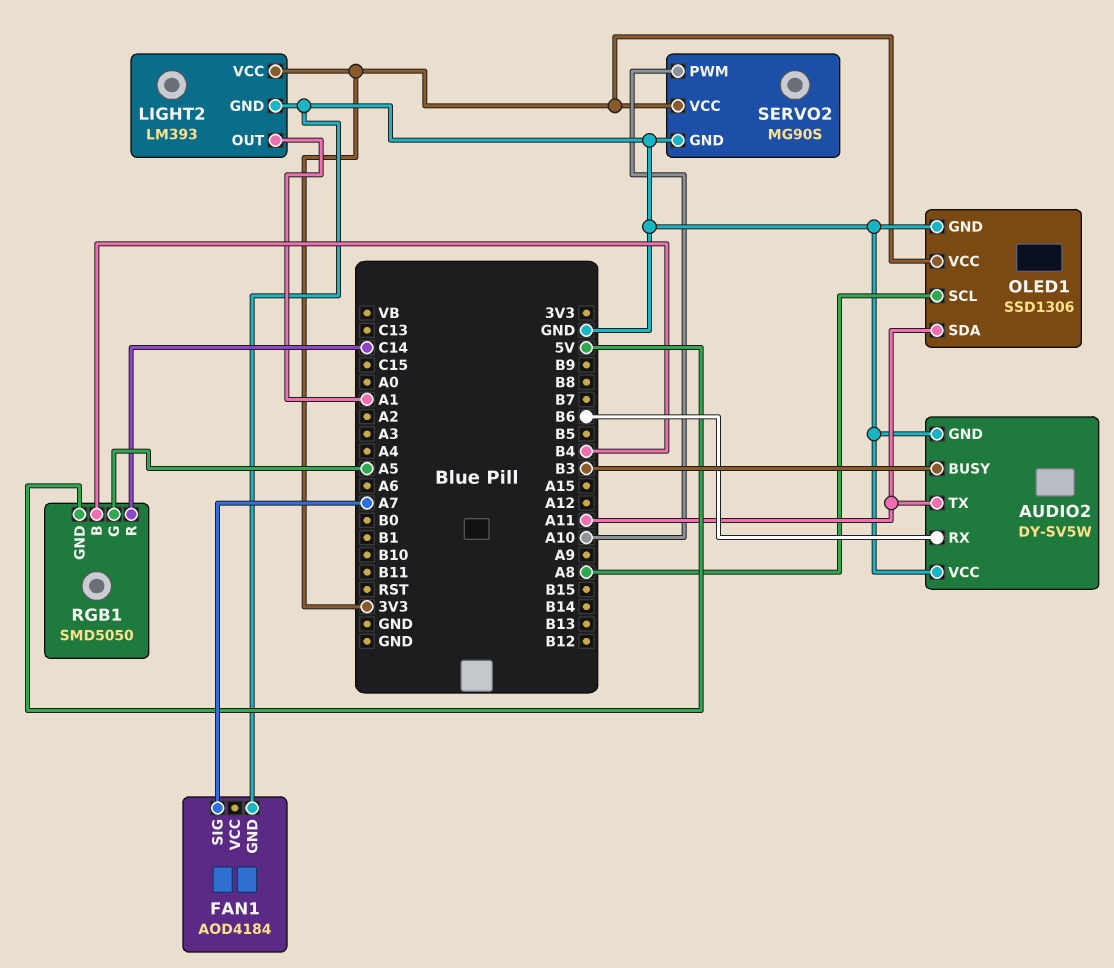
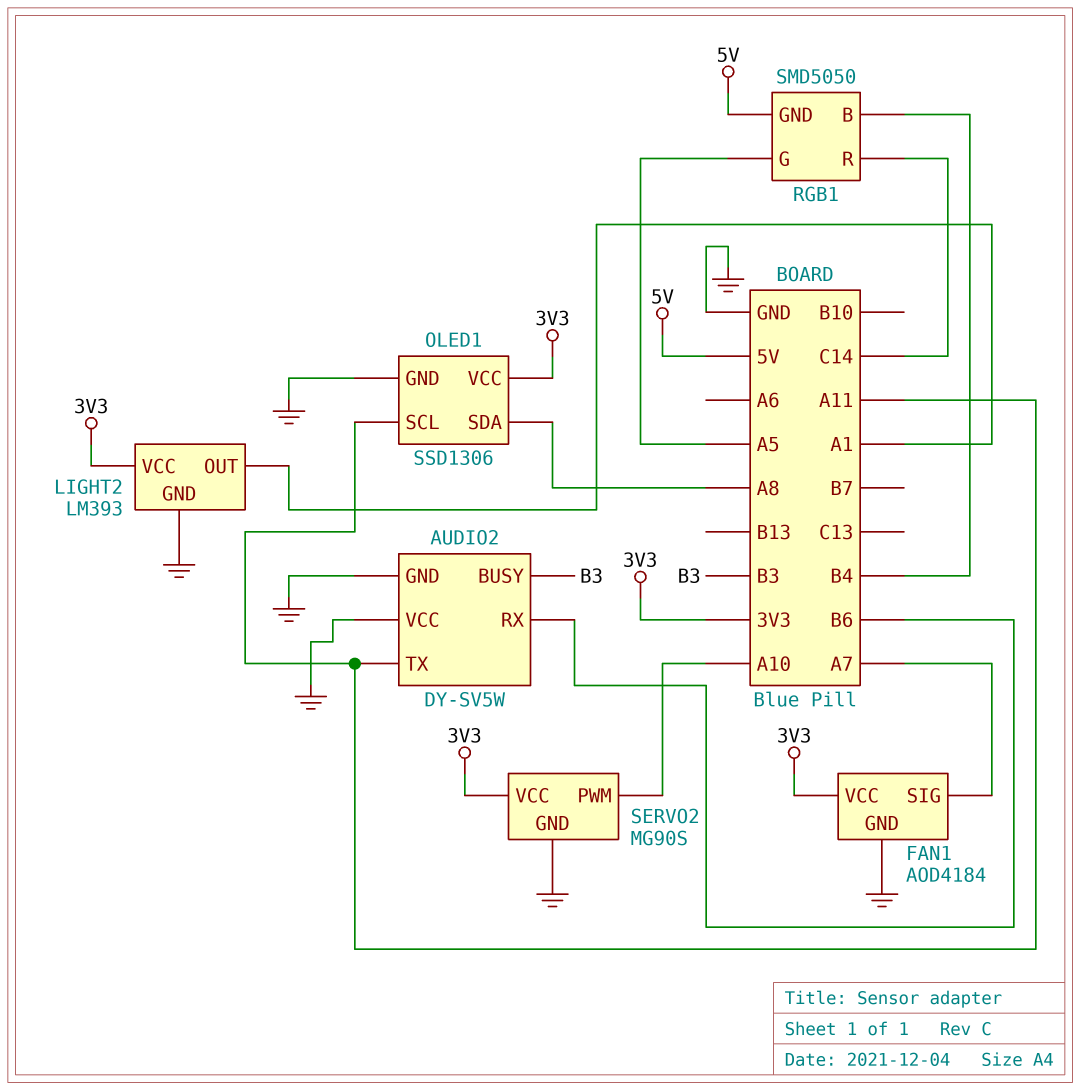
FAN1 pin VCC: none -> 3V3
OLED1 pin SCL: A8 -> A11
OLED1 pin SDA: A11 -> A8

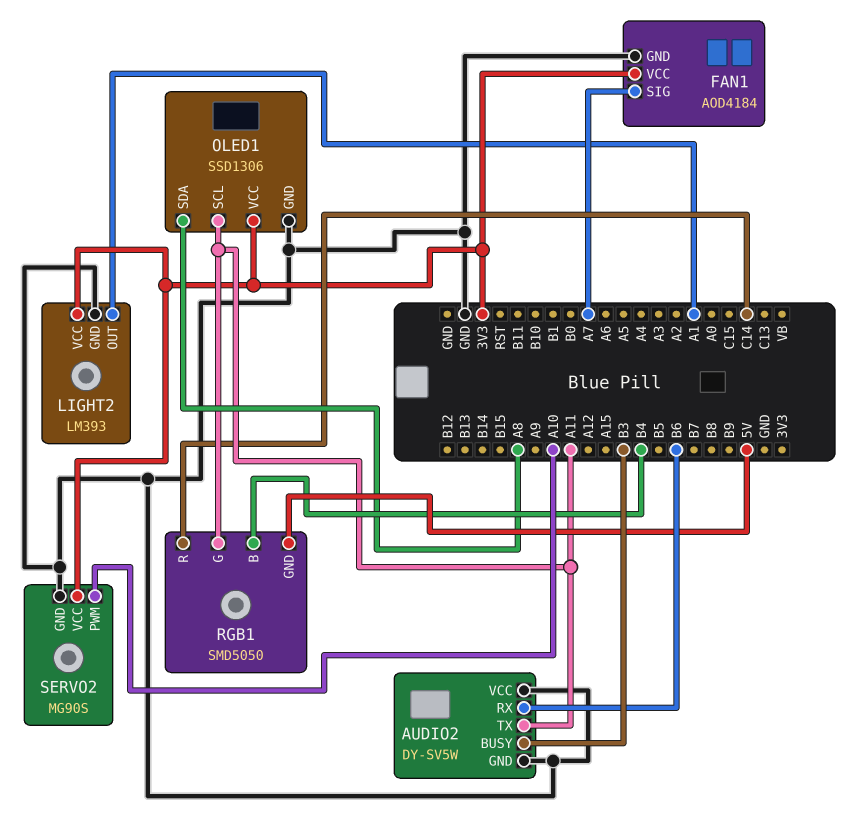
RGB1 pin G: A5 -> A11

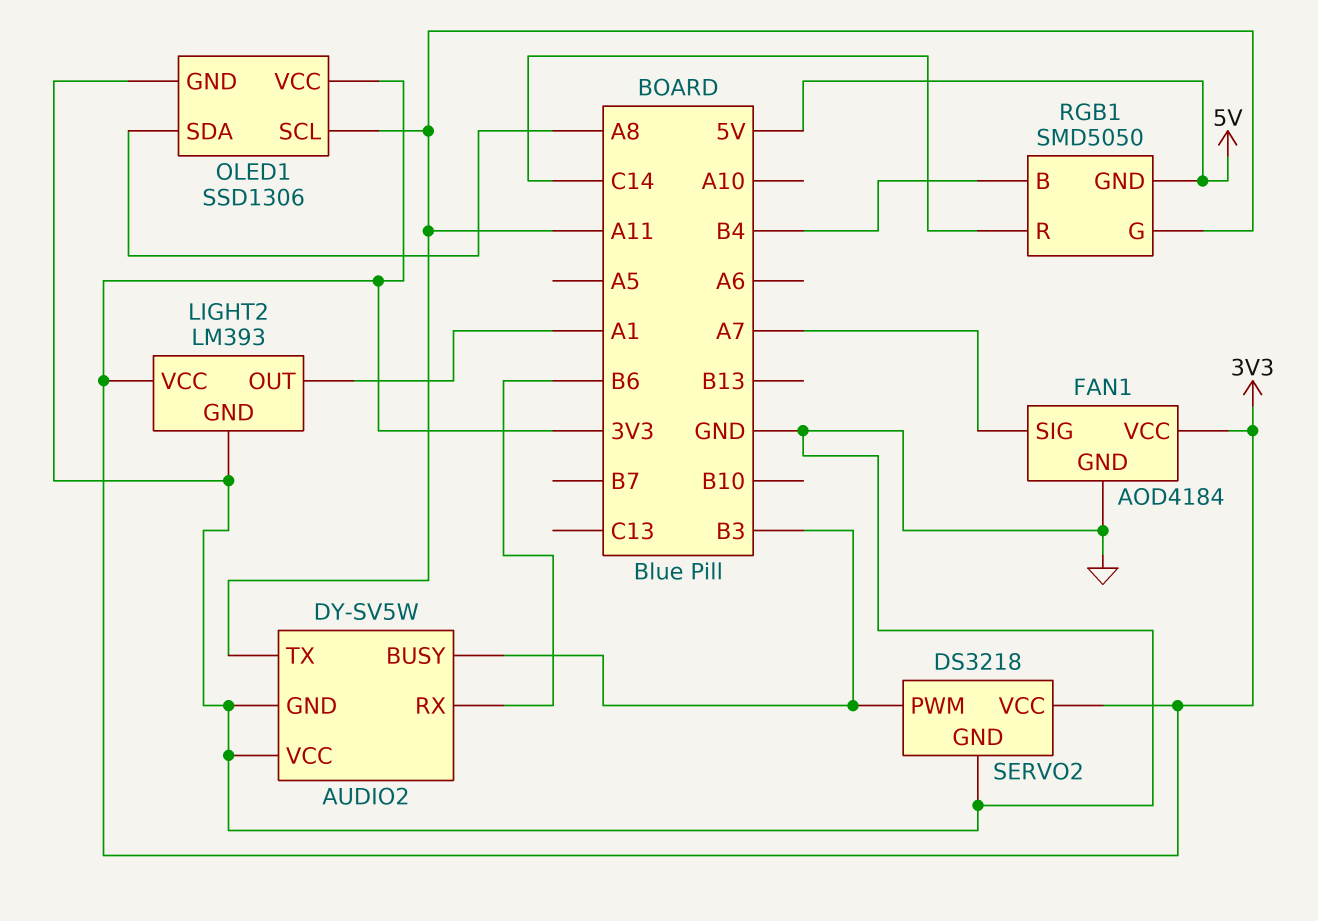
SERVO2: MG90S -> DS3218
SERVO2 pin PWM: A10 -> B3

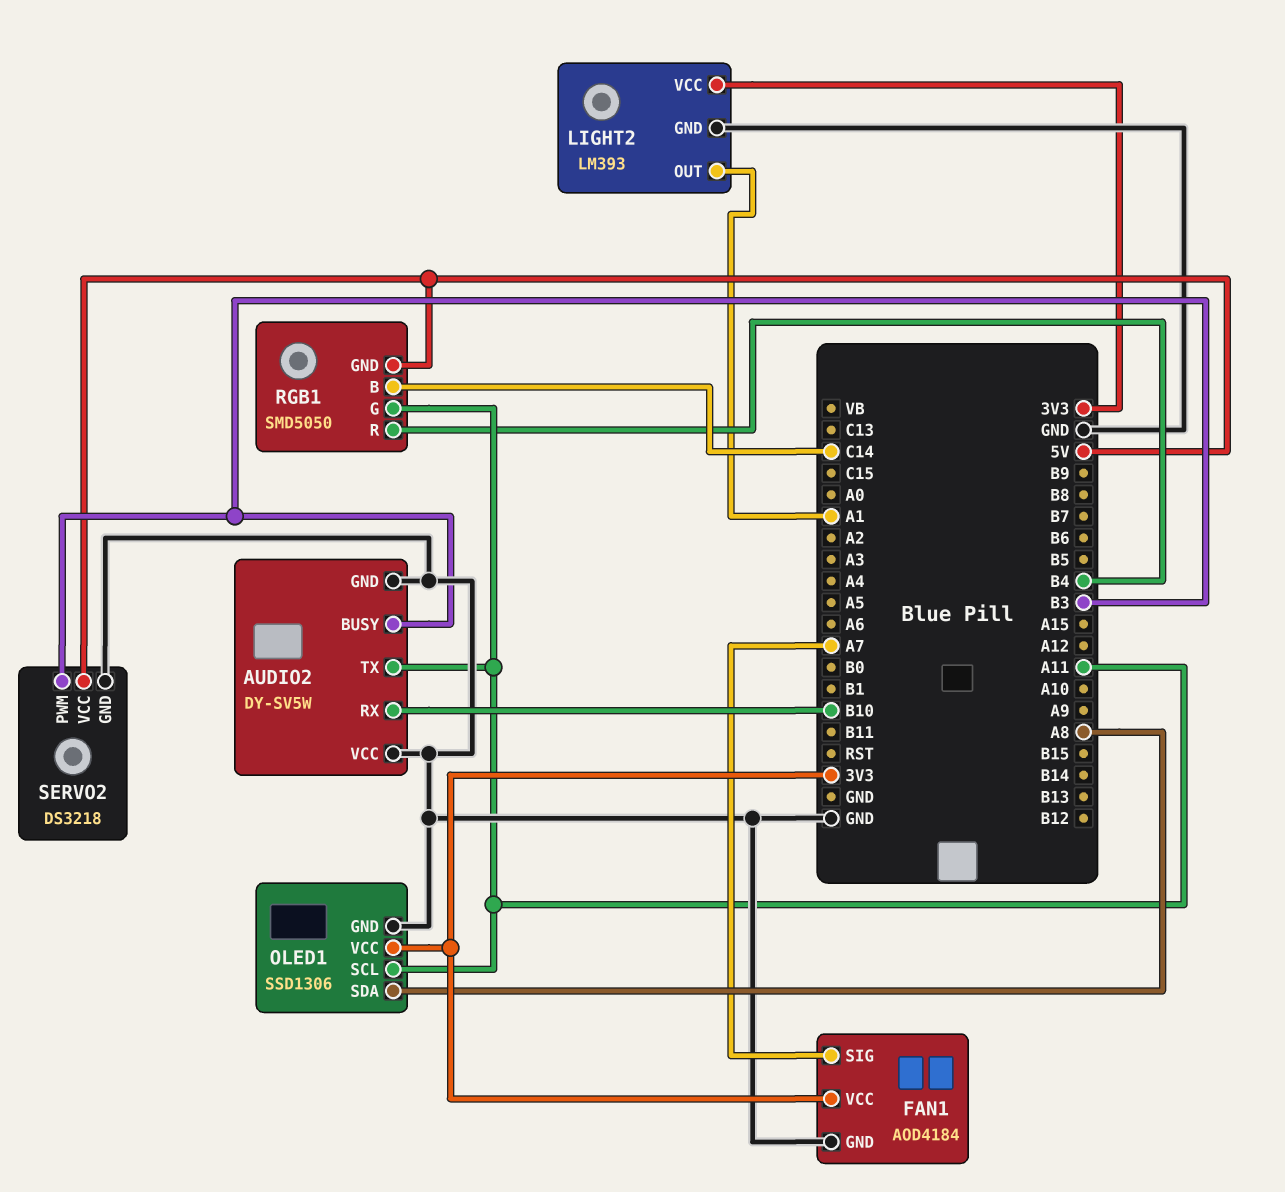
AUDIO2 pin RX: B6 -> B10
RGB1 pin B: B4 -> C14
RGB1 pin R: C14 -> B4
SERVO2 pin VCC: 3V3 -> 5V

